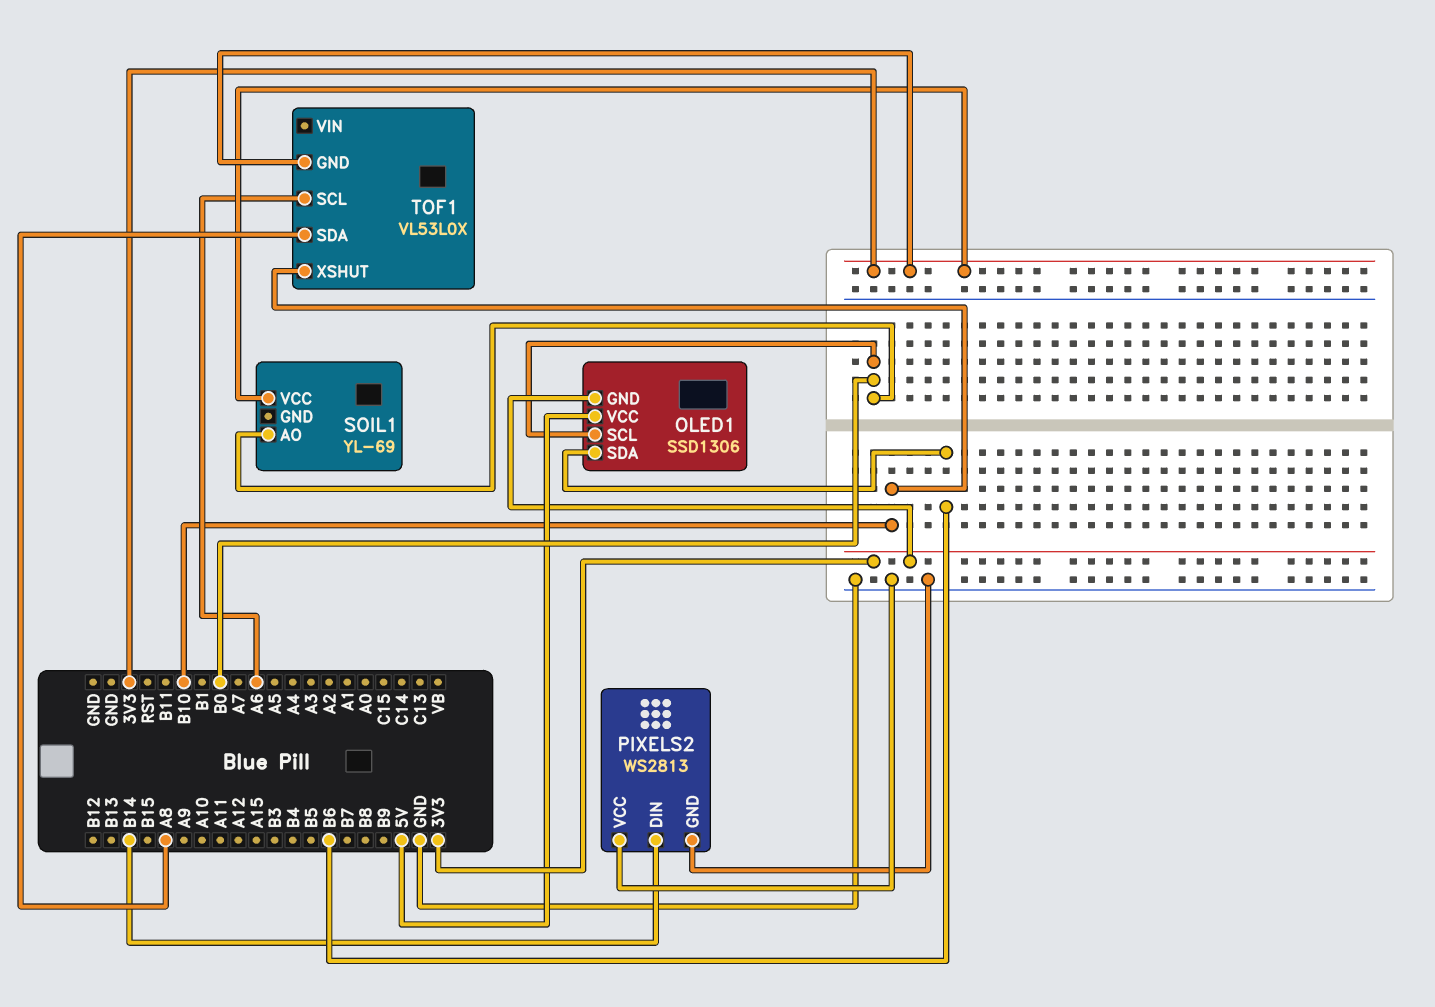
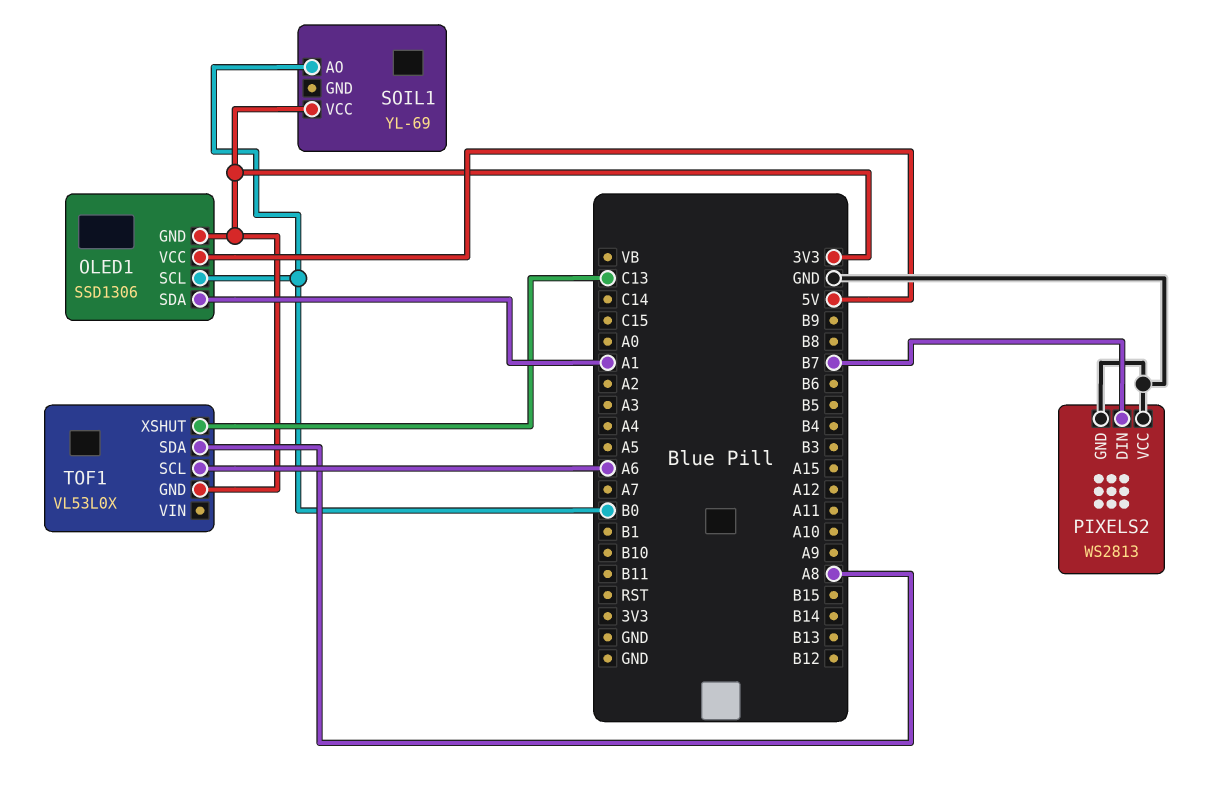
OLED1 pin SDA: B6 -> A1
PIXELS2 pin DIN: B14 -> B7
TOF1 pin XSHUT: B10 -> C13

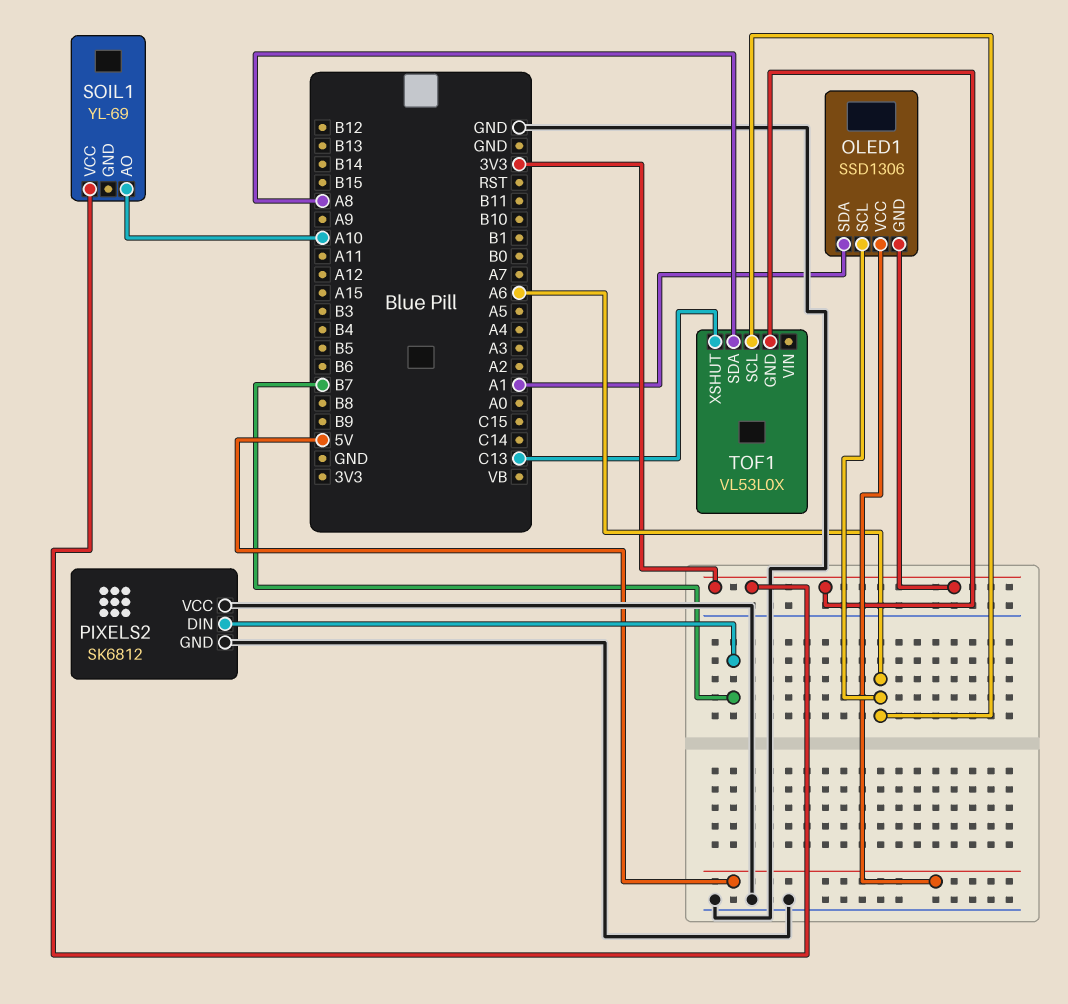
OLED1 pin SCL: B0 -> A6
PIXELS2: WS2813 -> SK6812
SOIL1 pin AO: B0 -> A10

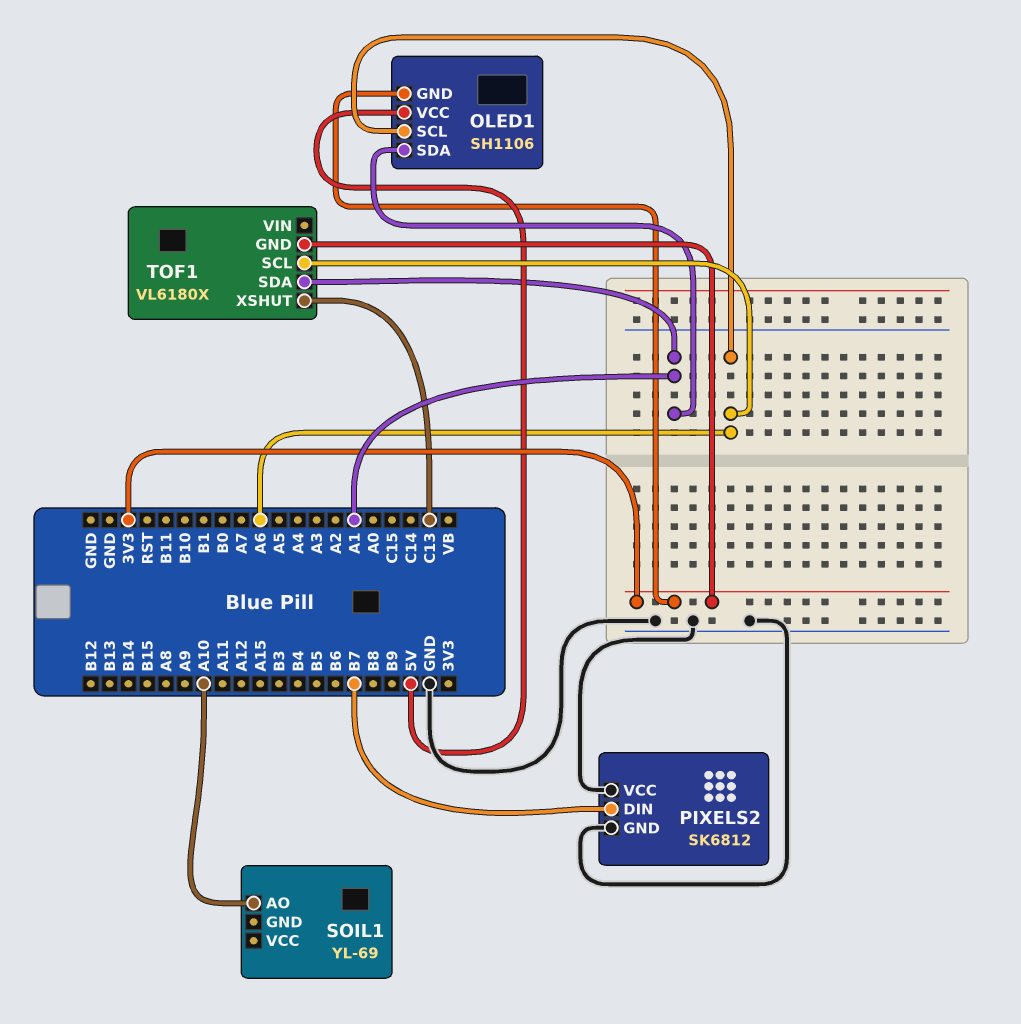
OLED1: SSD1306 -> SH1106
SOIL1 pin VCC: 3V3 -> none
TOF1: VL53L0X -> VL6180X
TOF1 pin SDA: A8 -> A1

